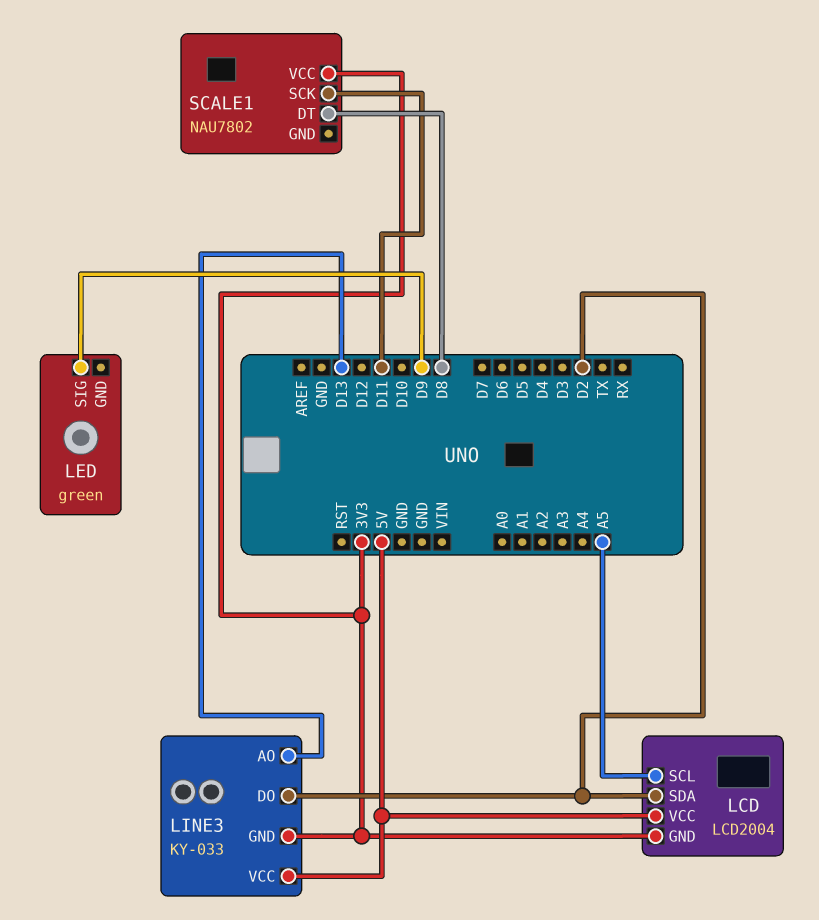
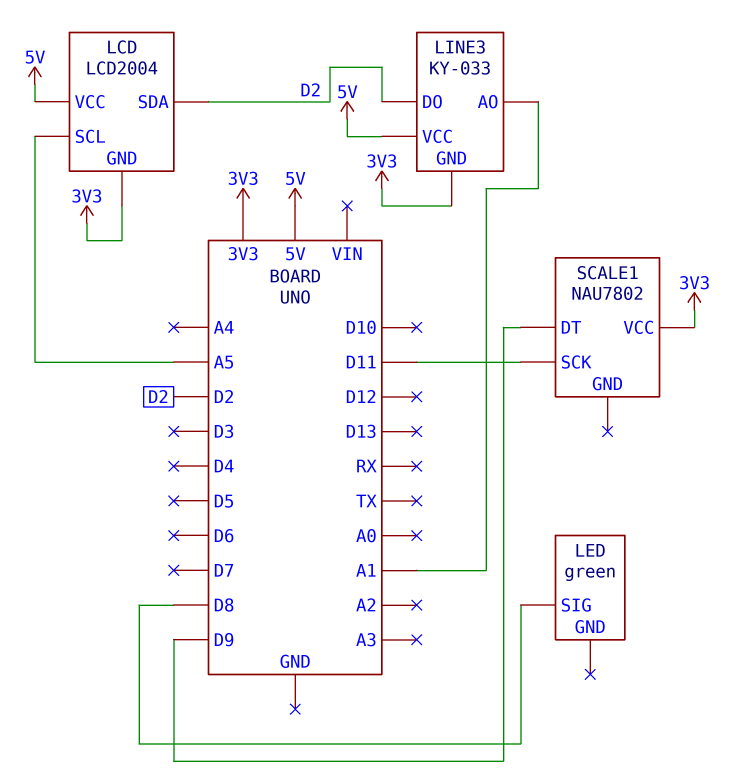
LED pin SIG: D9 -> D8
LINE3 pin AO: D13 -> A1
SCALE1 pin DT: D8 -> D9

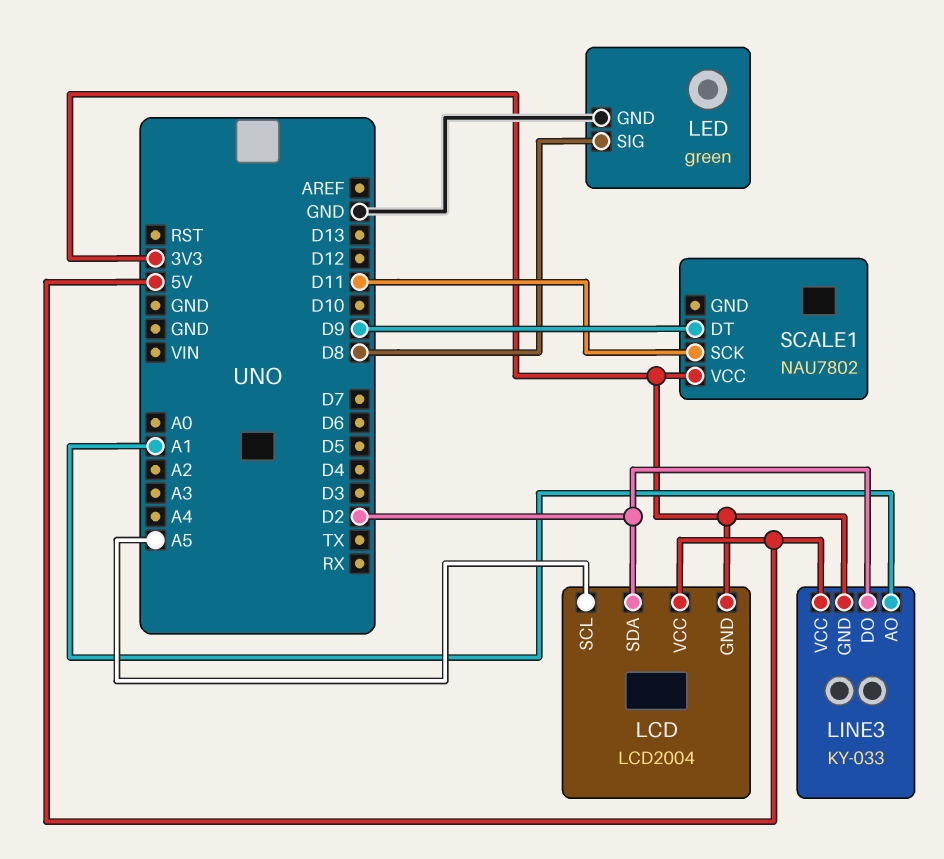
LED pin GND: none -> GND

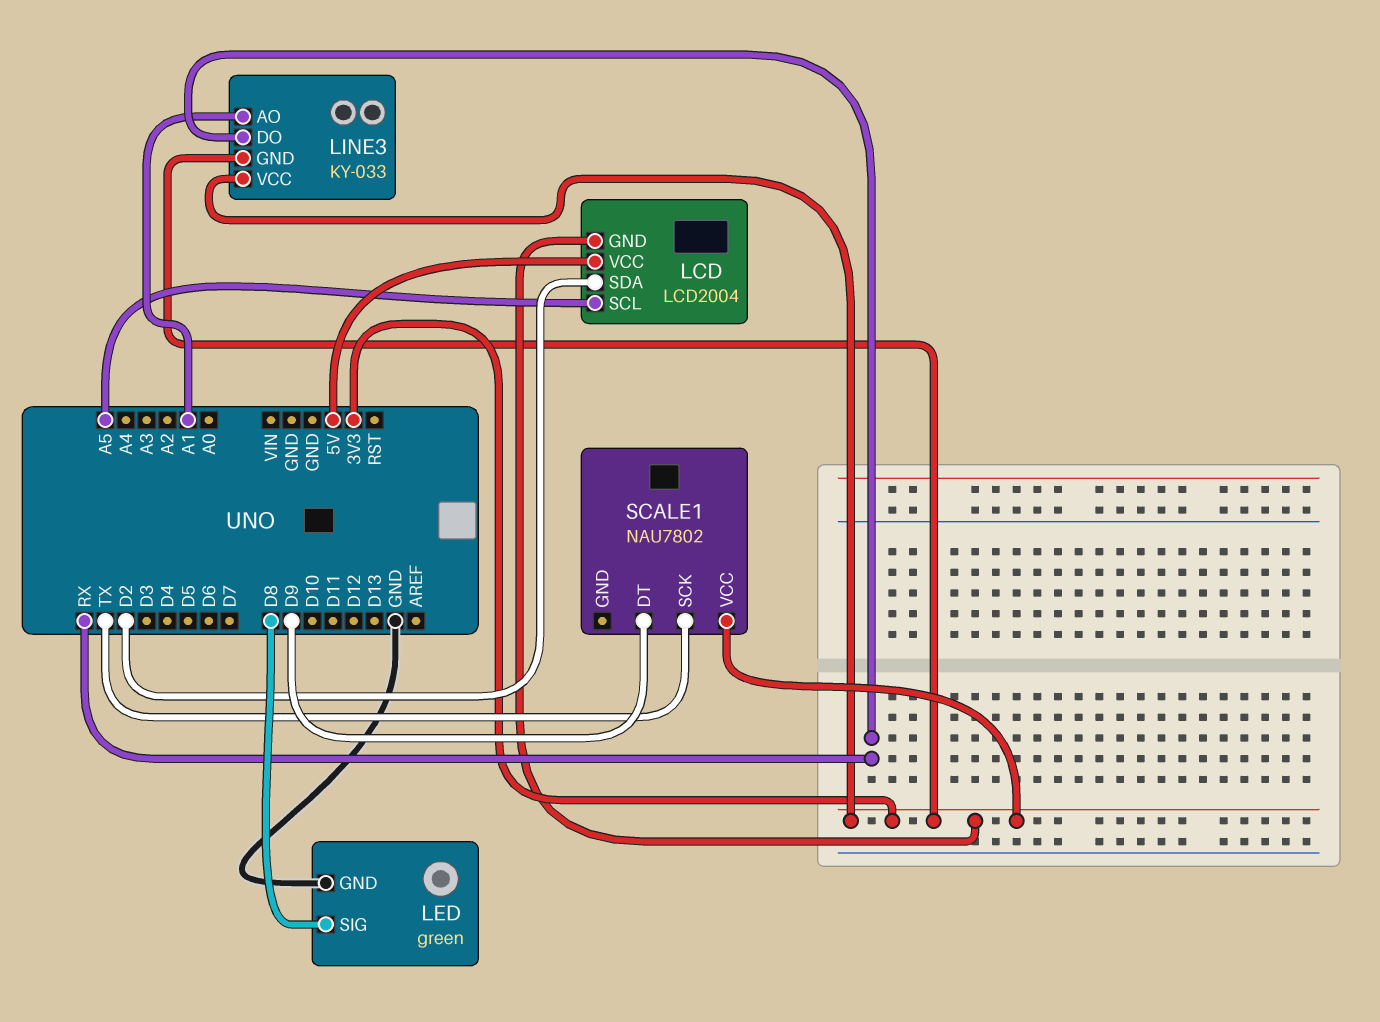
LINE3 pin DO: D2 -> RX
LINE3 pin VCC: 5V -> 3V3
SCALE1 pin SCK: D11 -> TX

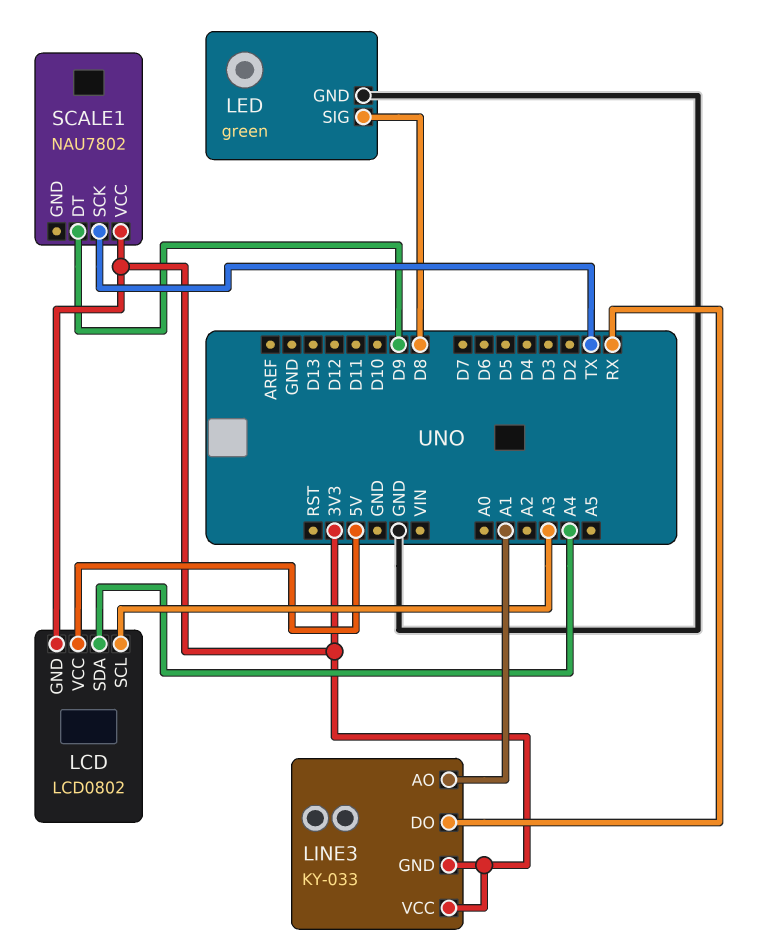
LCD: LCD2004 -> LCD0802
LCD pin SCL: A5 -> A3
LCD pin SDA: D2 -> A4

